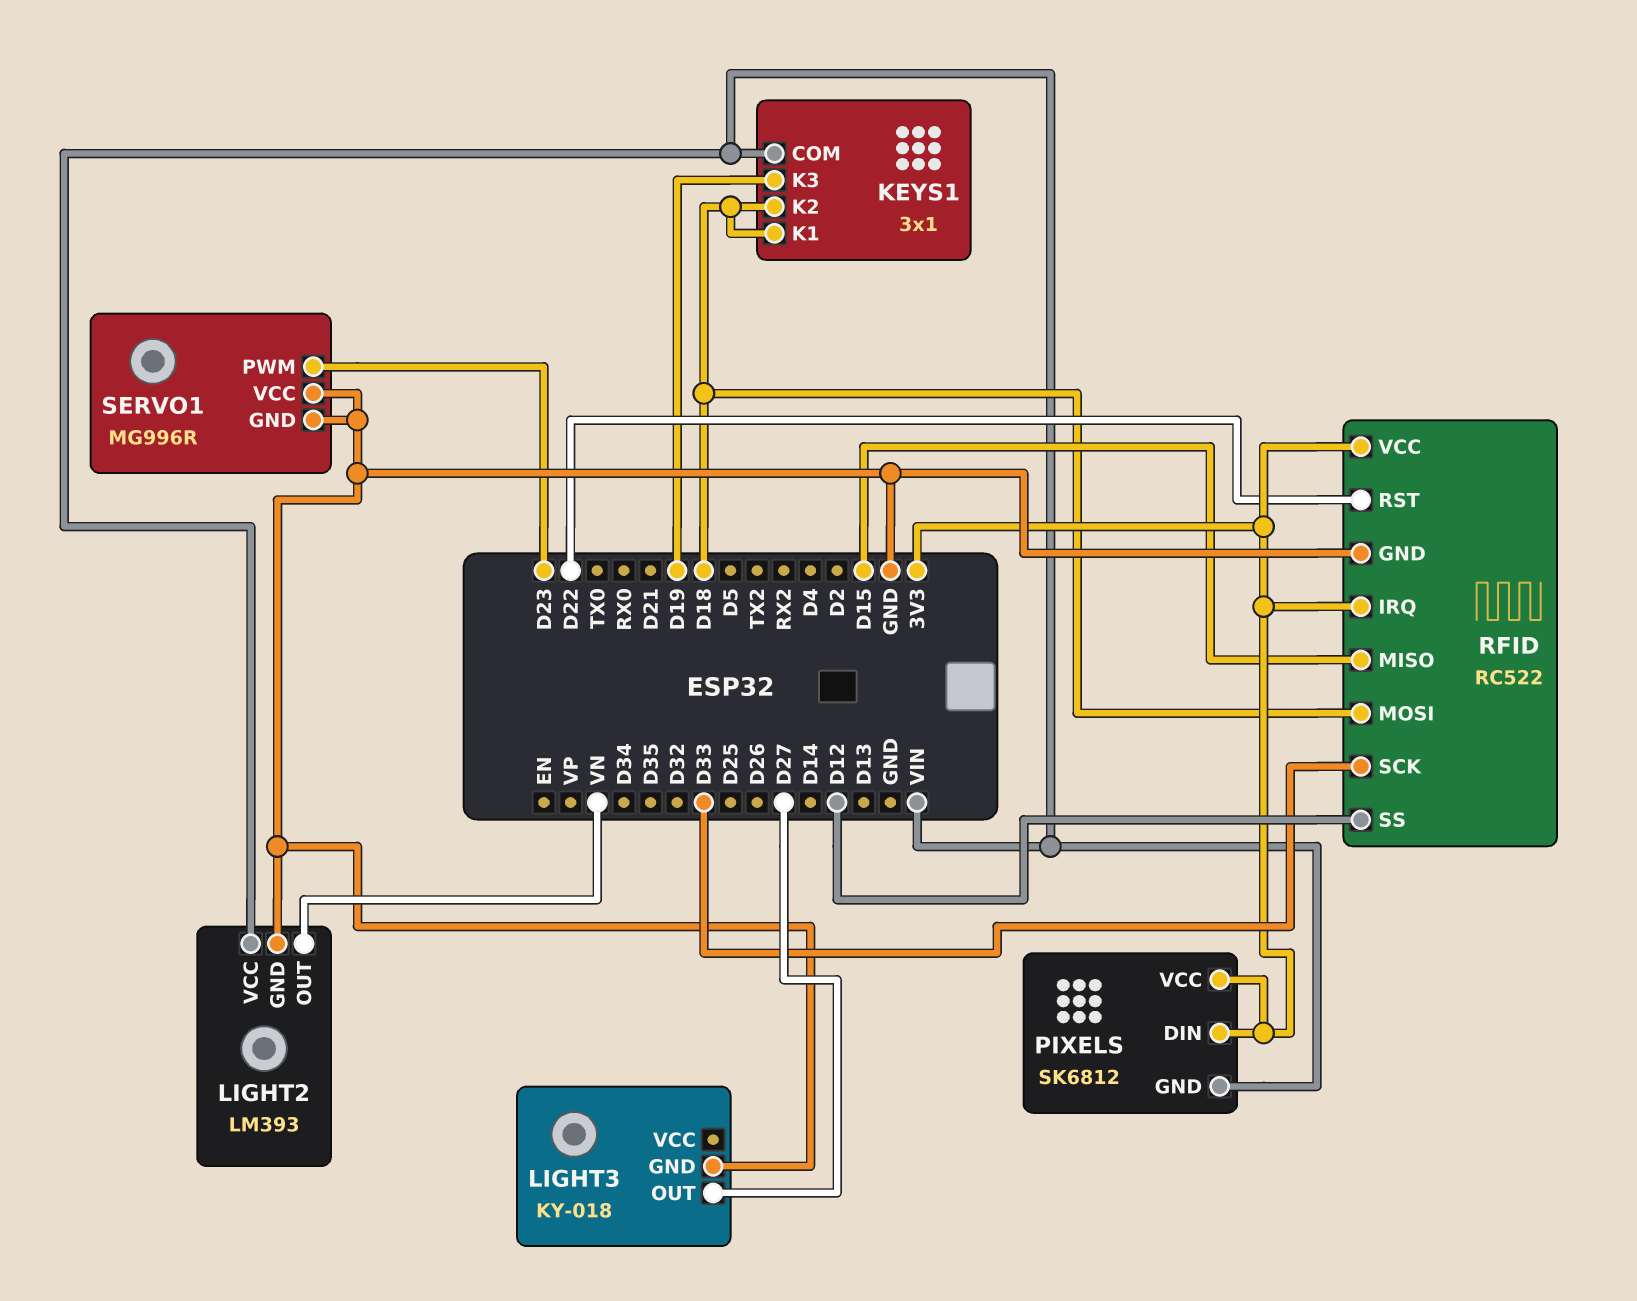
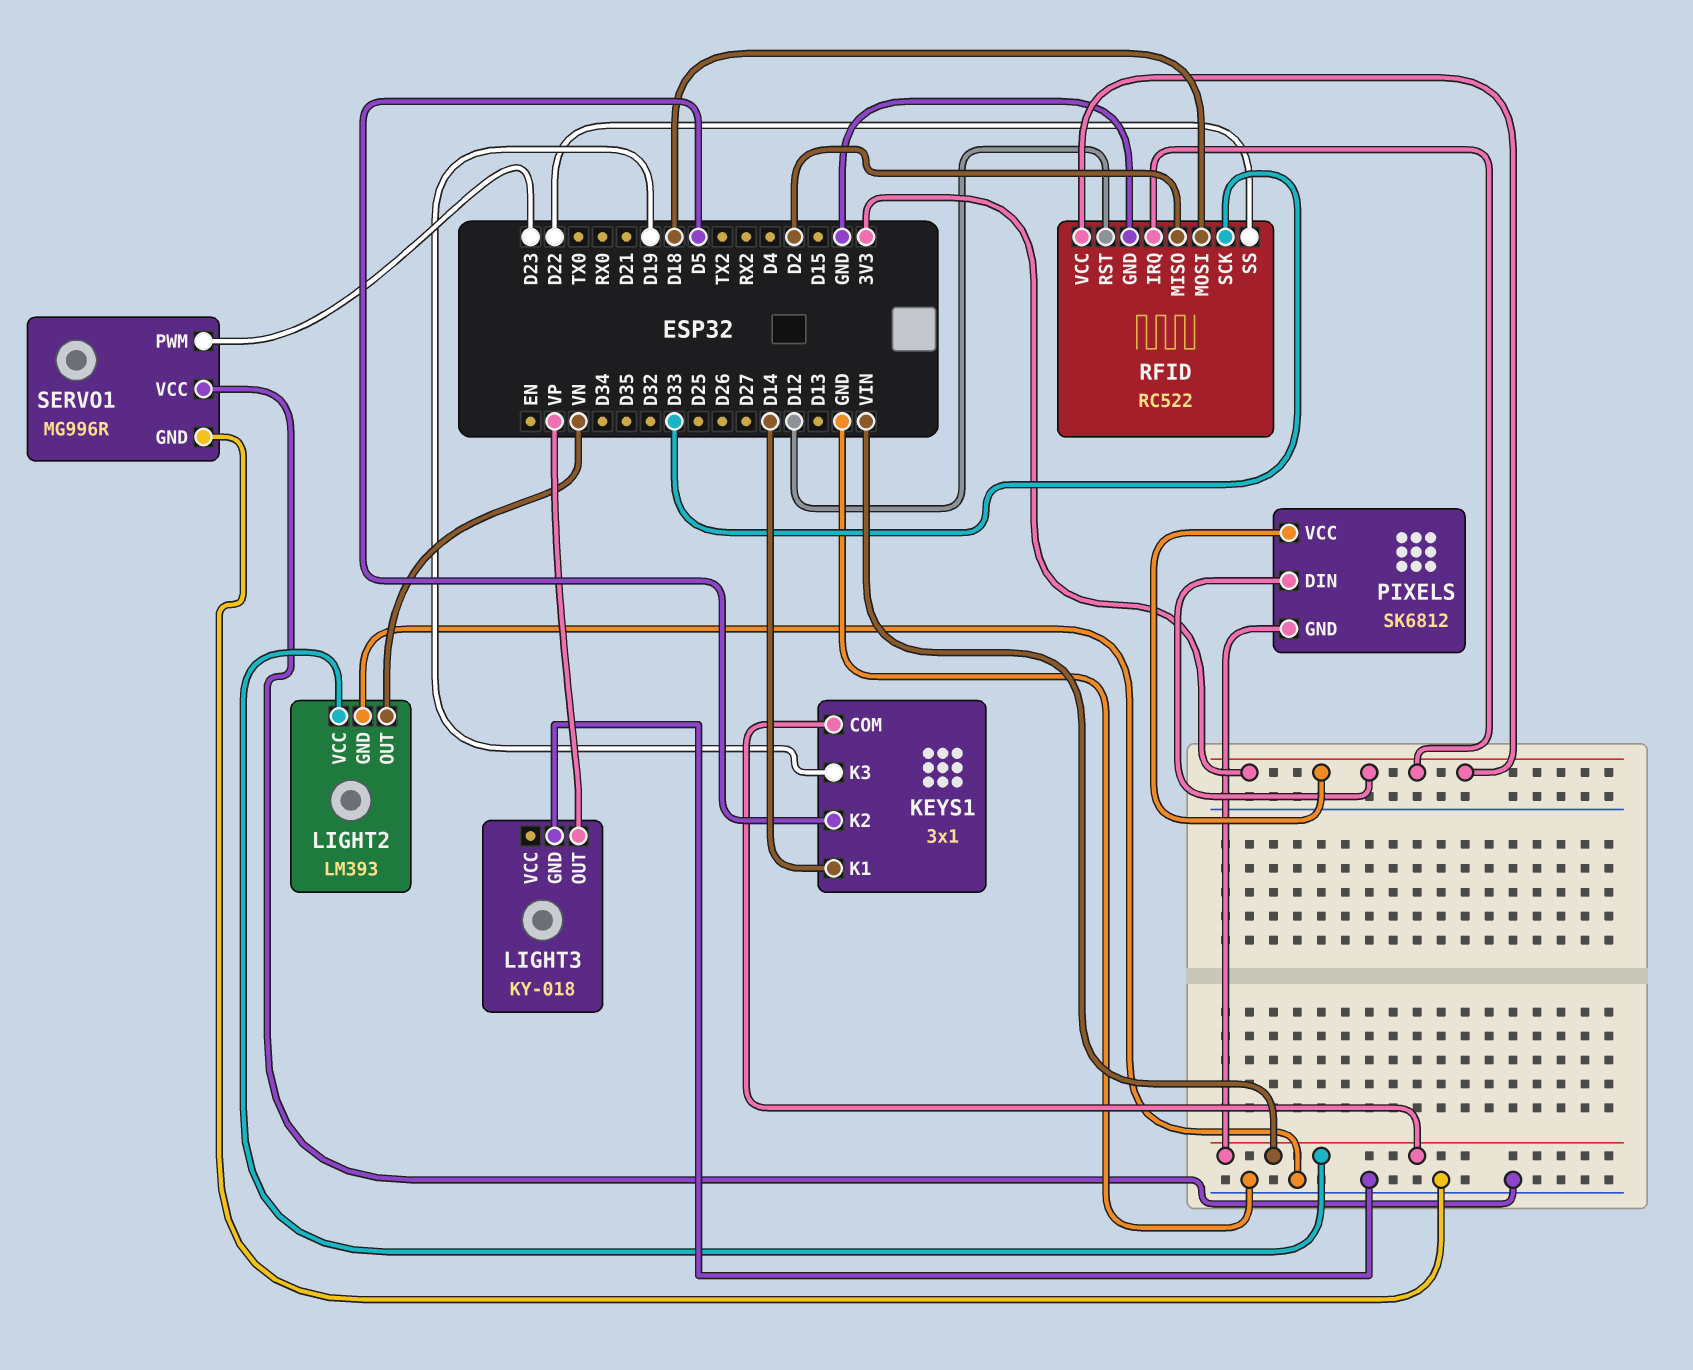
KEYS1 pin K1: D18 -> D14
KEYS1 pin K2: D18 -> D5
LIGHT3 pin OUT: D27 -> VP
RFID pin MISO: D15 -> D2
RFID pin RST: D22 -> D12
RFID pin SS: D12 -> D22

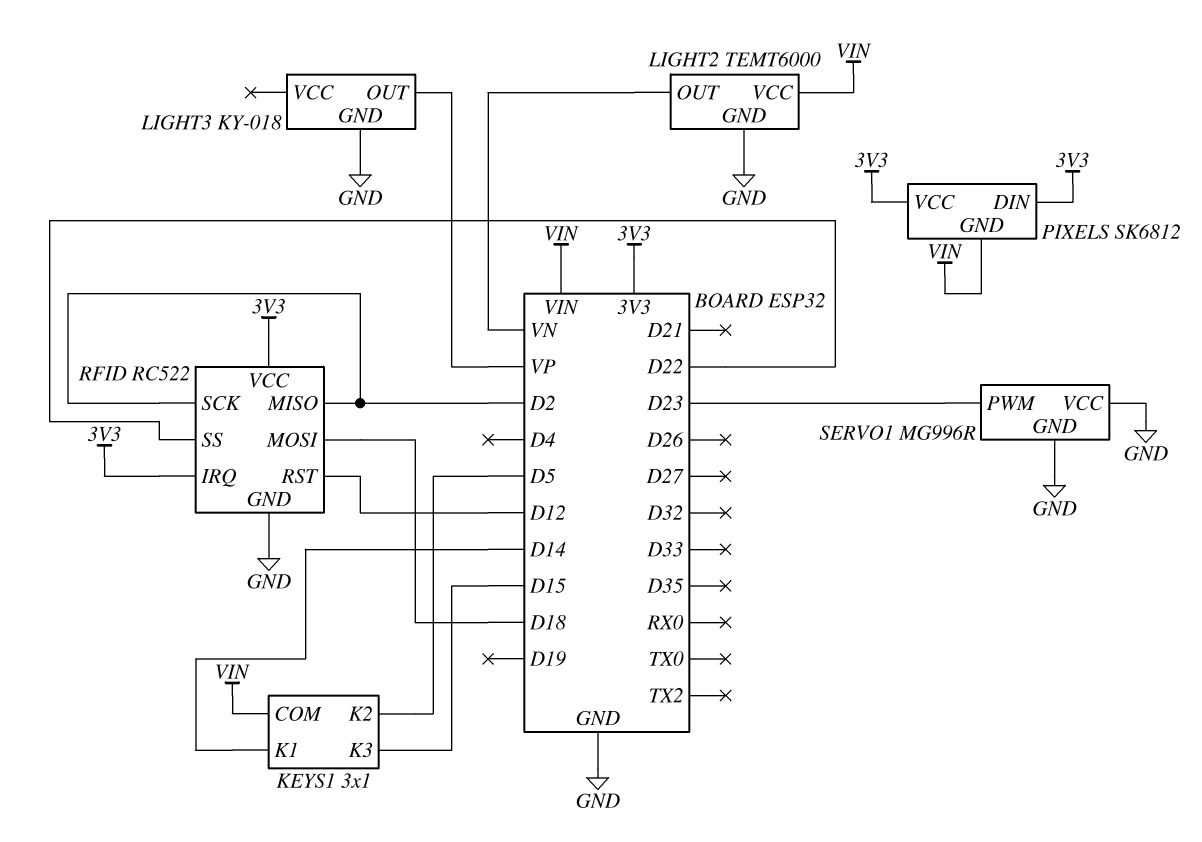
KEYS1 pin K3: D19 -> D15
LIGHT2: LM393 -> TEMT6000
RFID pin SCK: D33 -> D2

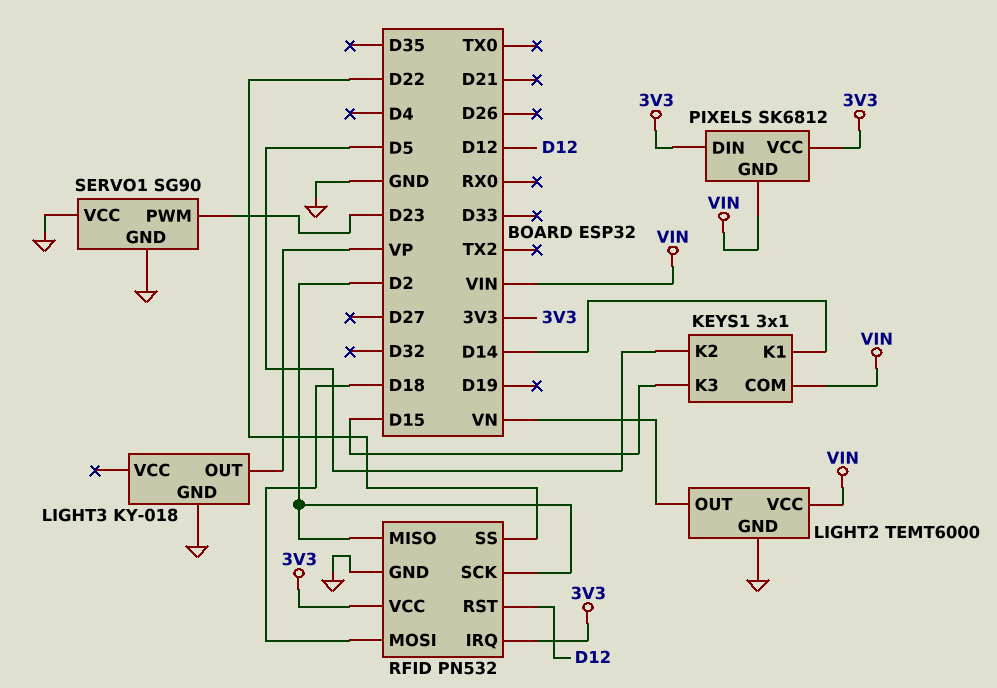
RFID: RC522 -> PN532
SERVO1: MG996R -> SG90

